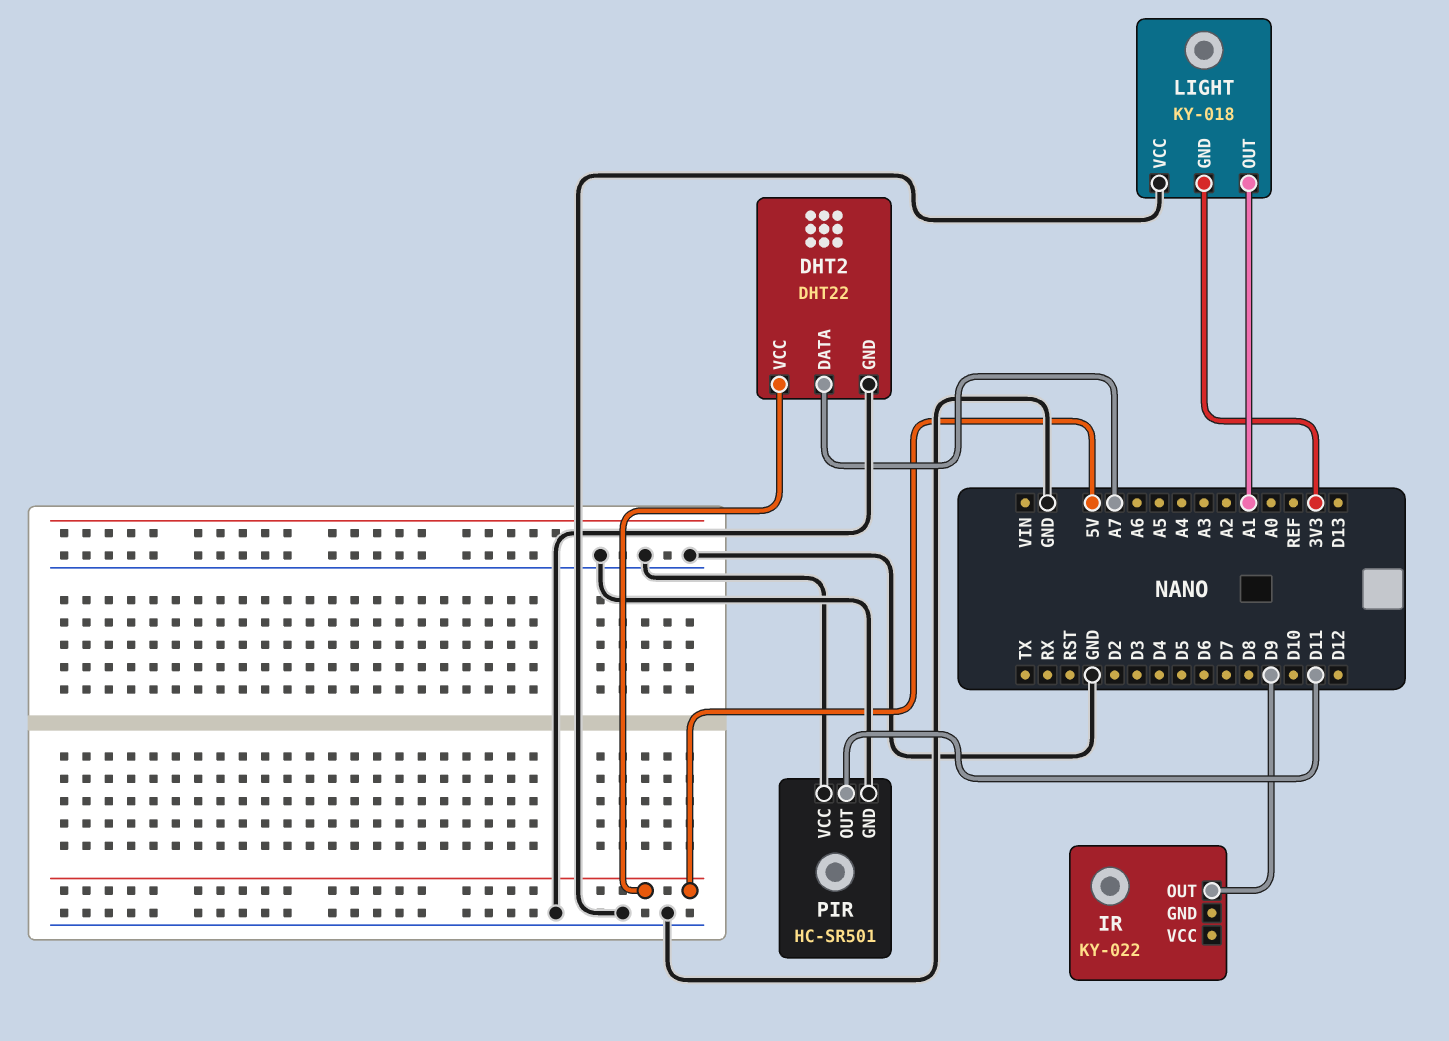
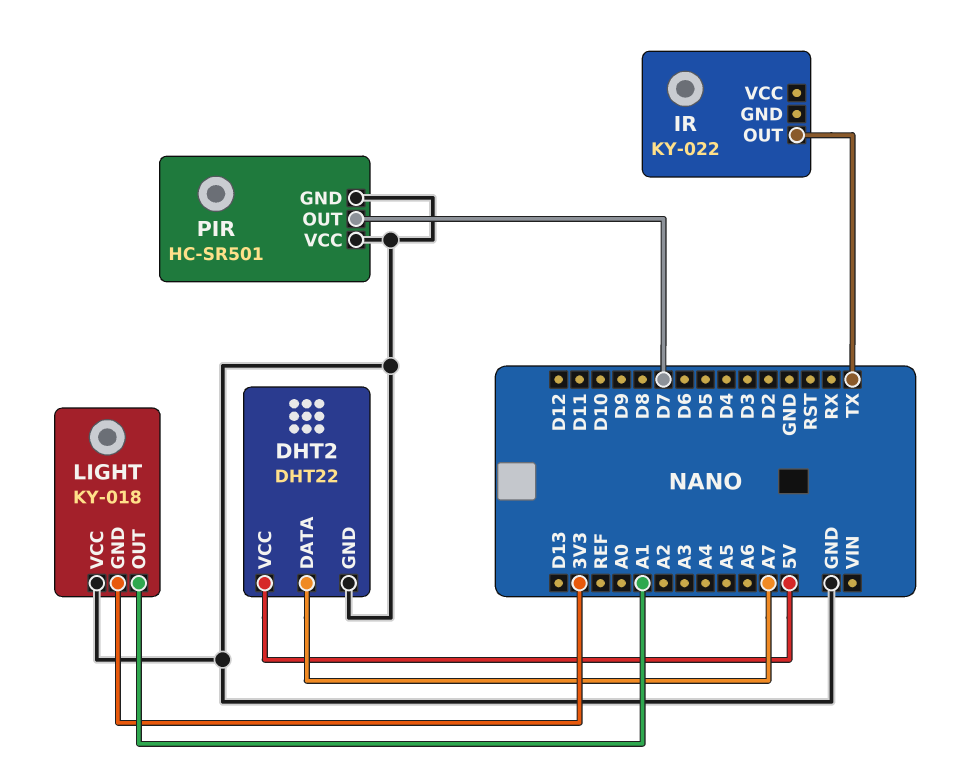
IR pin OUT: D9 -> TX
PIR pin OUT: D11 -> D7

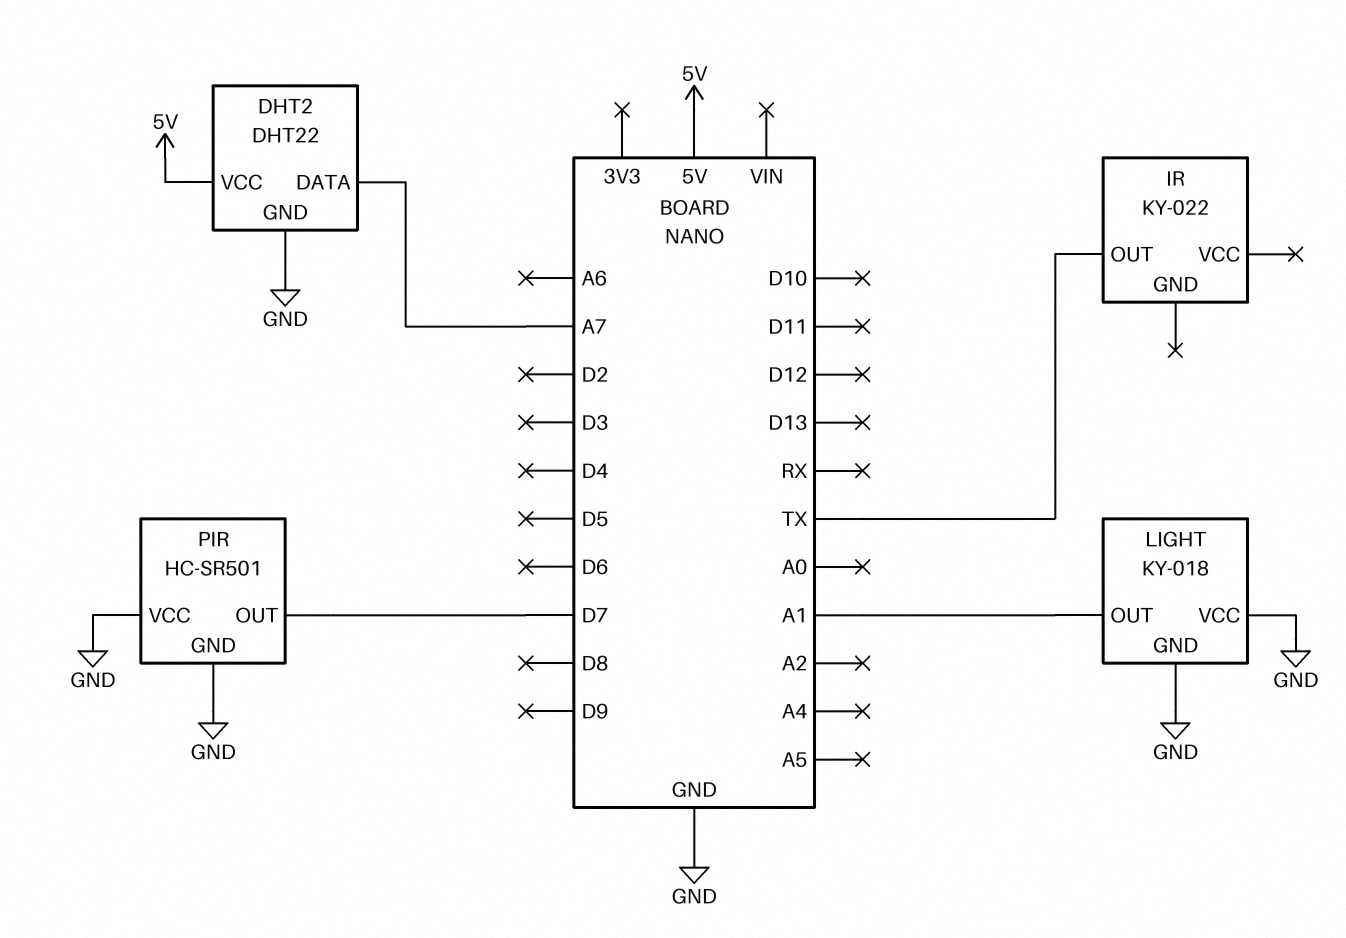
LIGHT pin GND: 3V3 -> GND

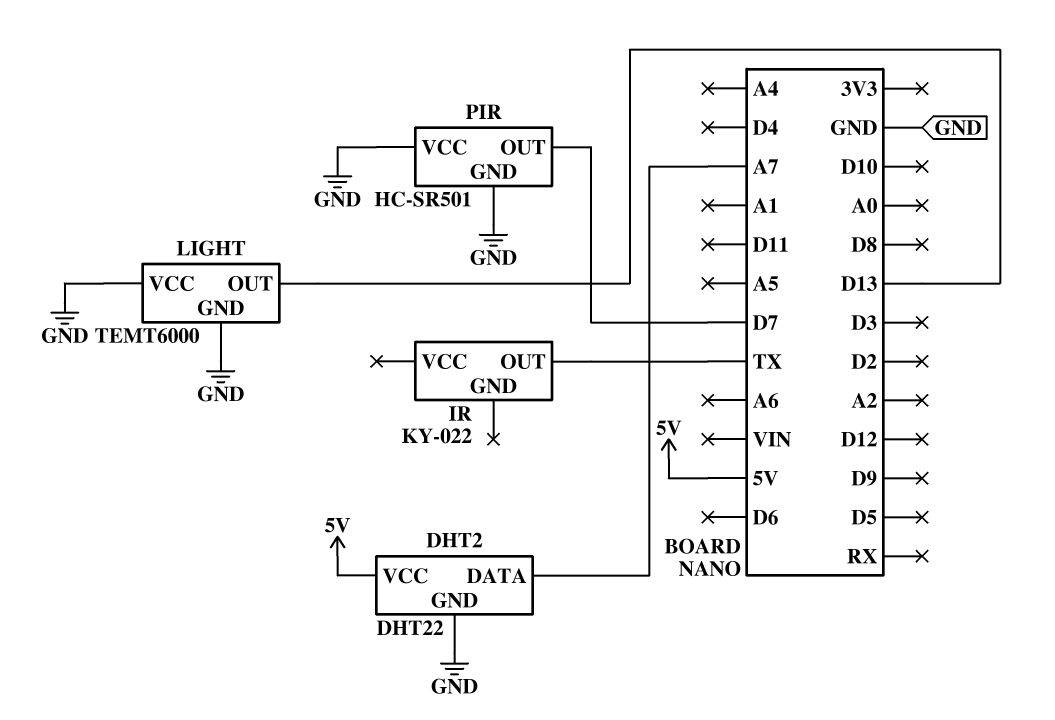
LIGHT: KY-018 -> TEMT6000
LIGHT pin OUT: A1 -> D13

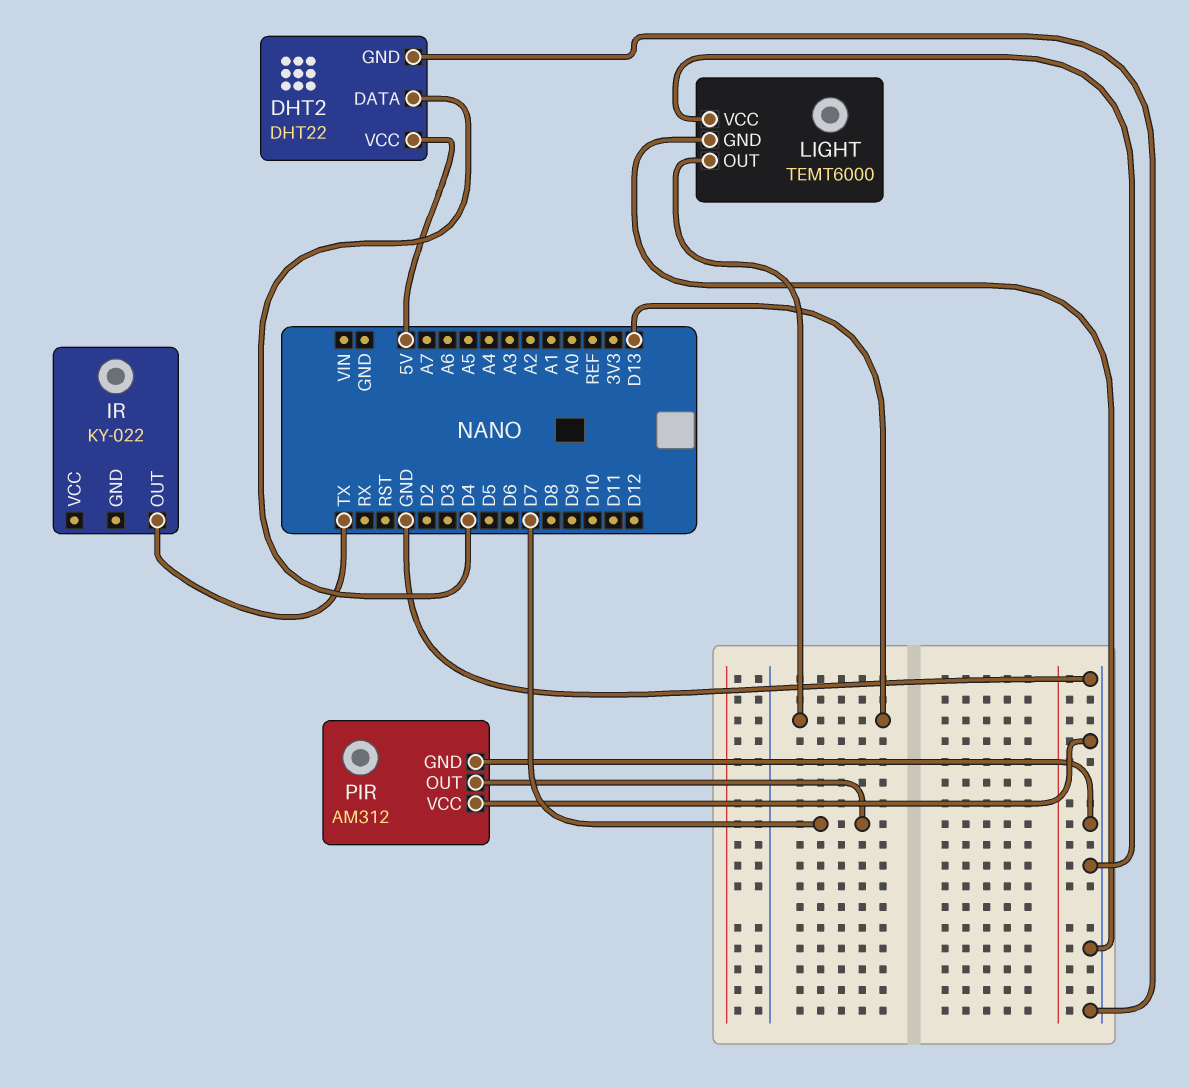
DHT2 pin DATA: A7 -> D4
PIR: HC-SR501 -> AM312

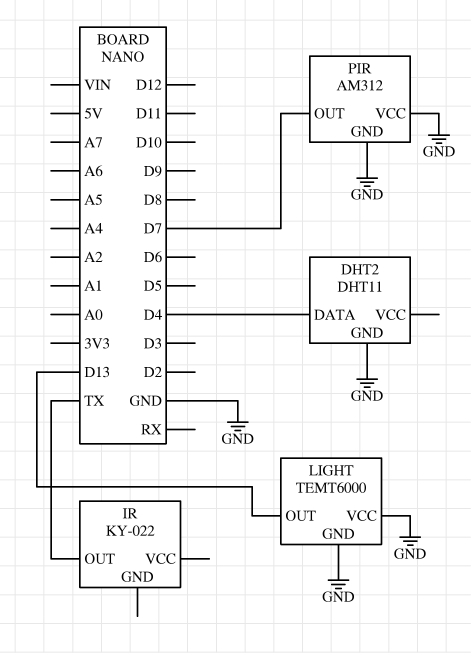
DHT2: DHT22 -> DHT11
DHT2 pin VCC: 5V -> none

